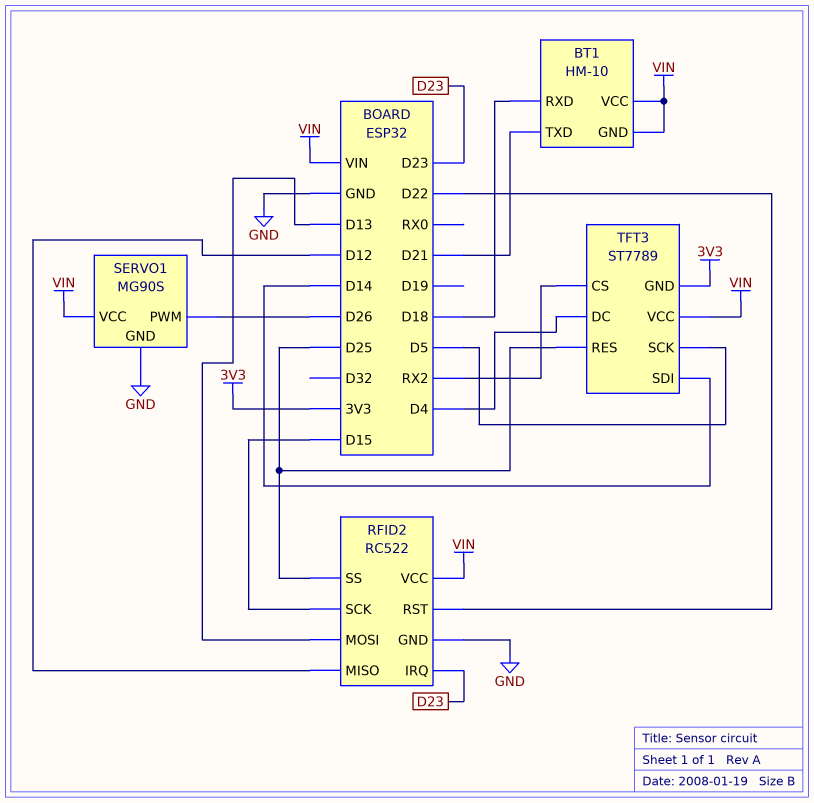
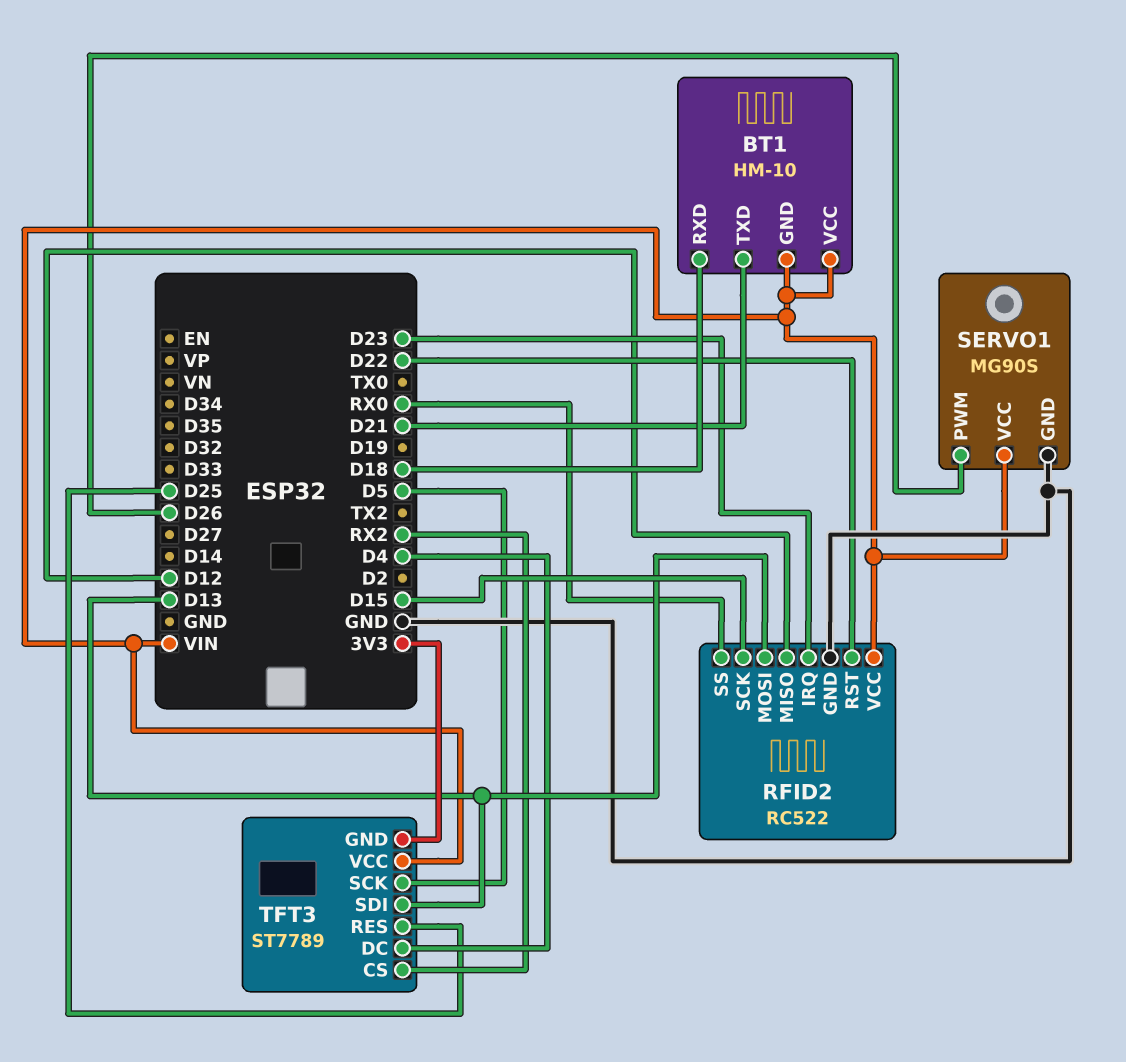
RFID2 pin SS: D25 -> RX0
TFT3 pin SDI: D14 -> D13

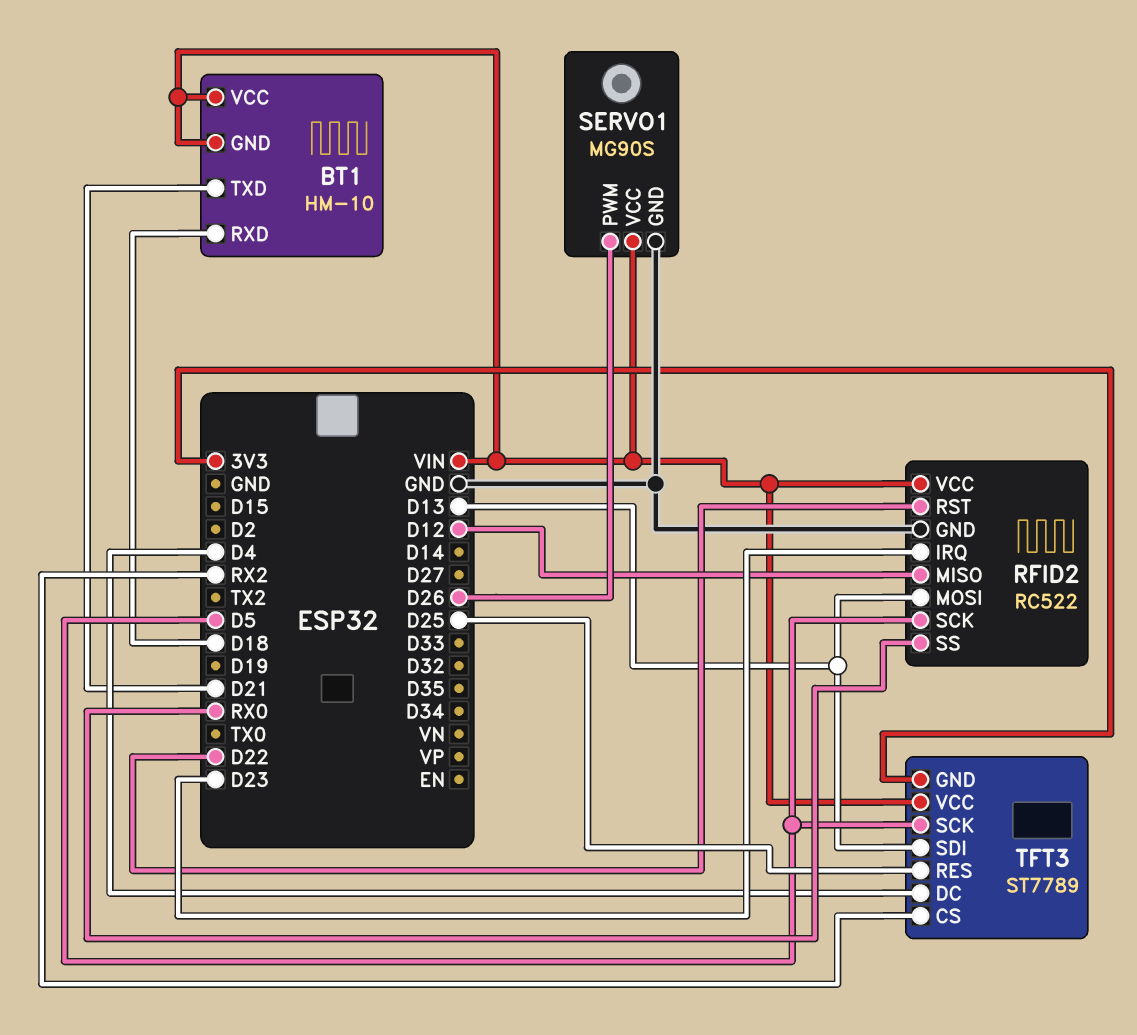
RFID2 pin SCK: D15 -> D5

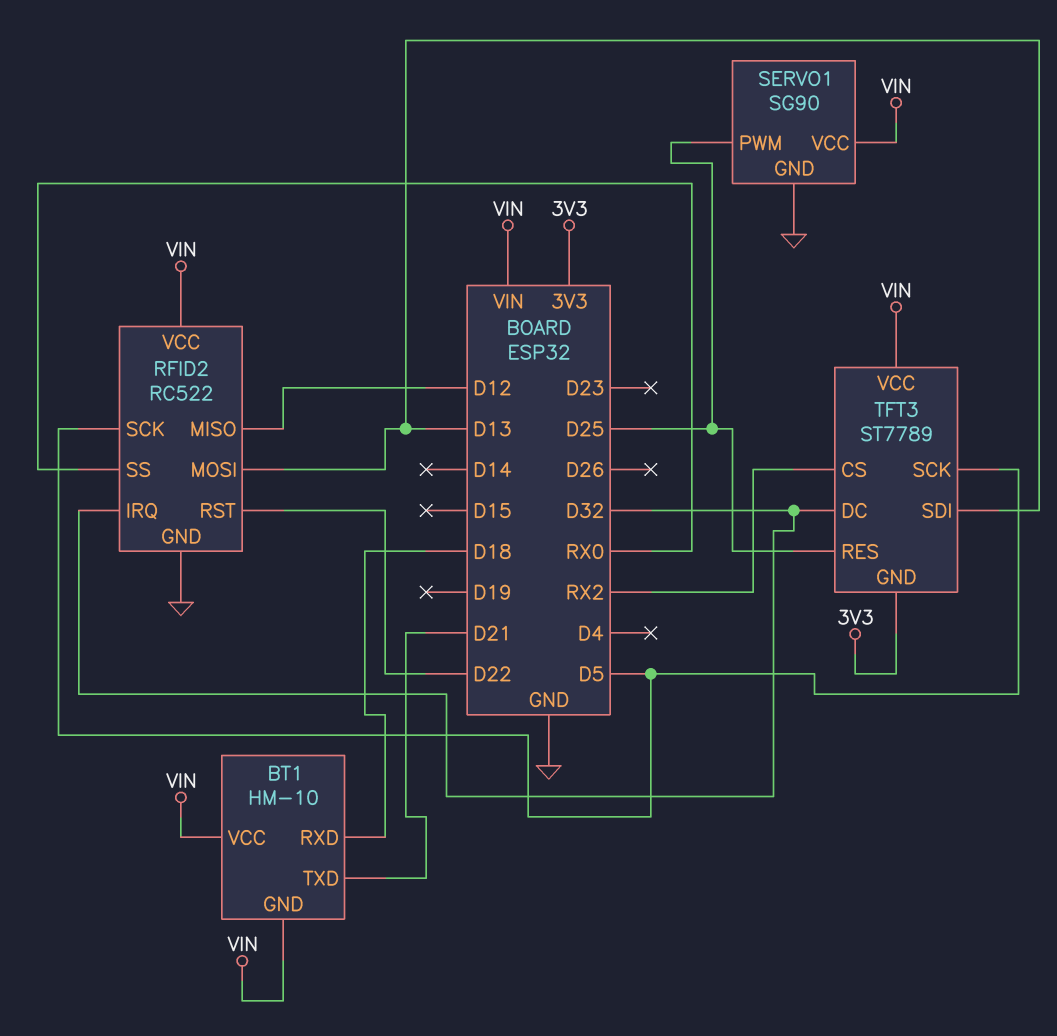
RFID2 pin IRQ: D23 -> D32
SERVO1: MG90S -> SG90
SERVO1 pin PWM: D26 -> D25
TFT3 pin DC: D4 -> D32

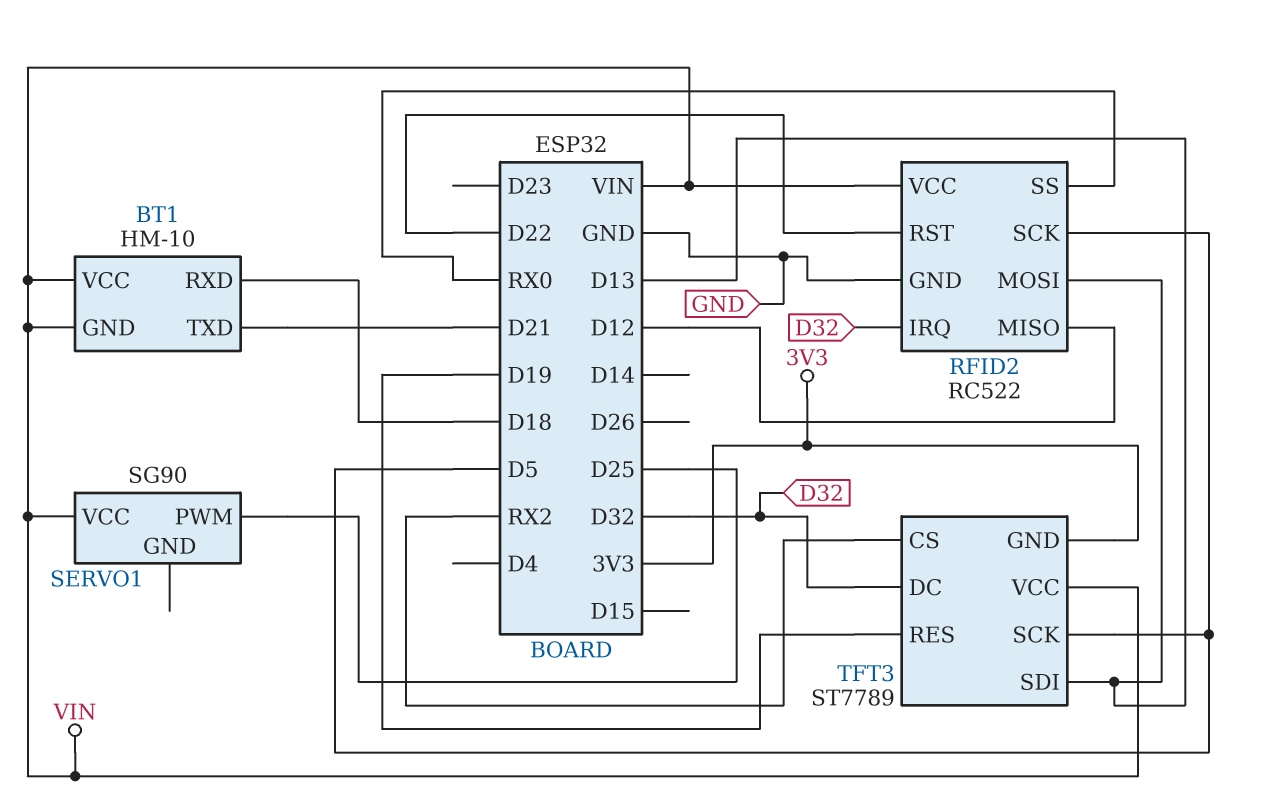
SERVO1 pin GND: GND -> none
TFT3 pin RES: D25 -> D19

